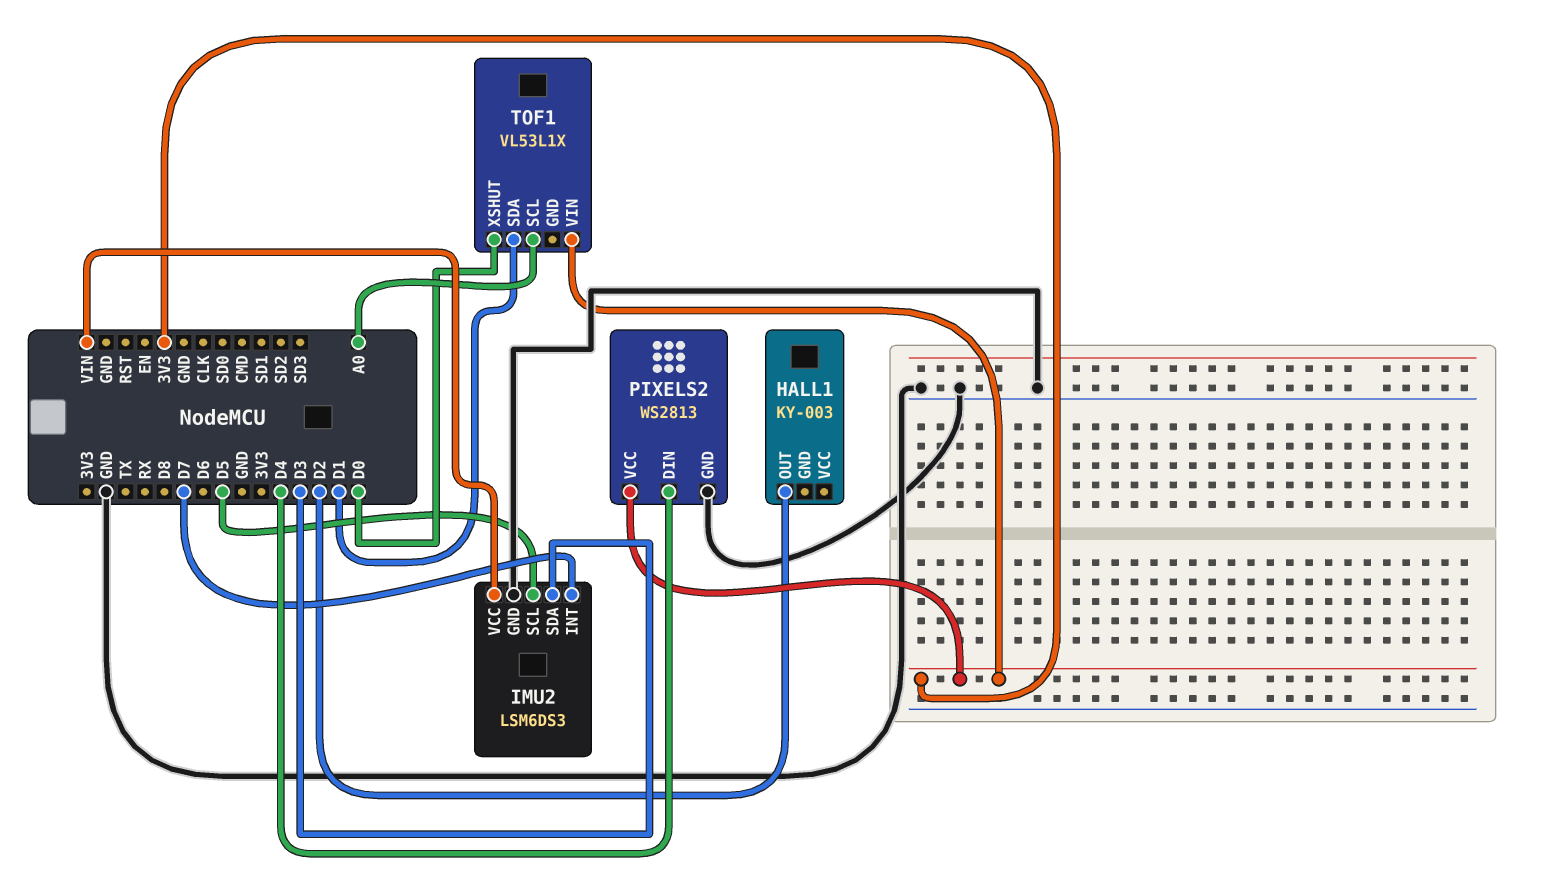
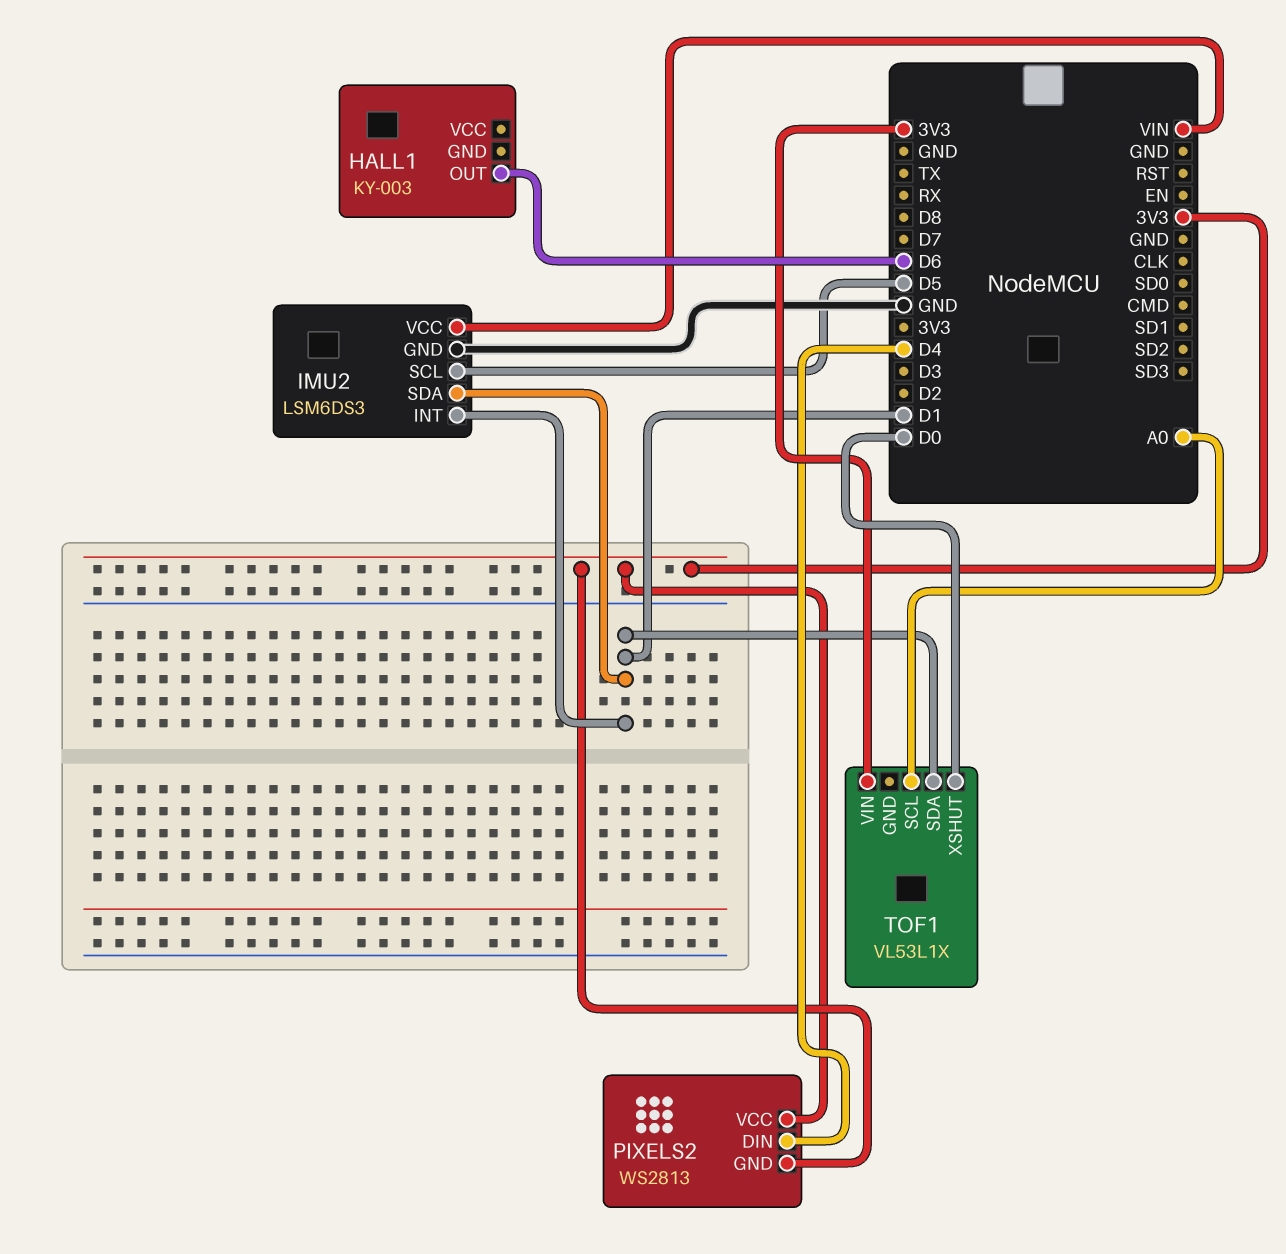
HALL1 pin OUT: D2 -> D6
IMU2 pin INT: D7 -> D1
IMU2 pin SDA: D3 -> D1
PIXELS2 pin GND: GND -> 3V3

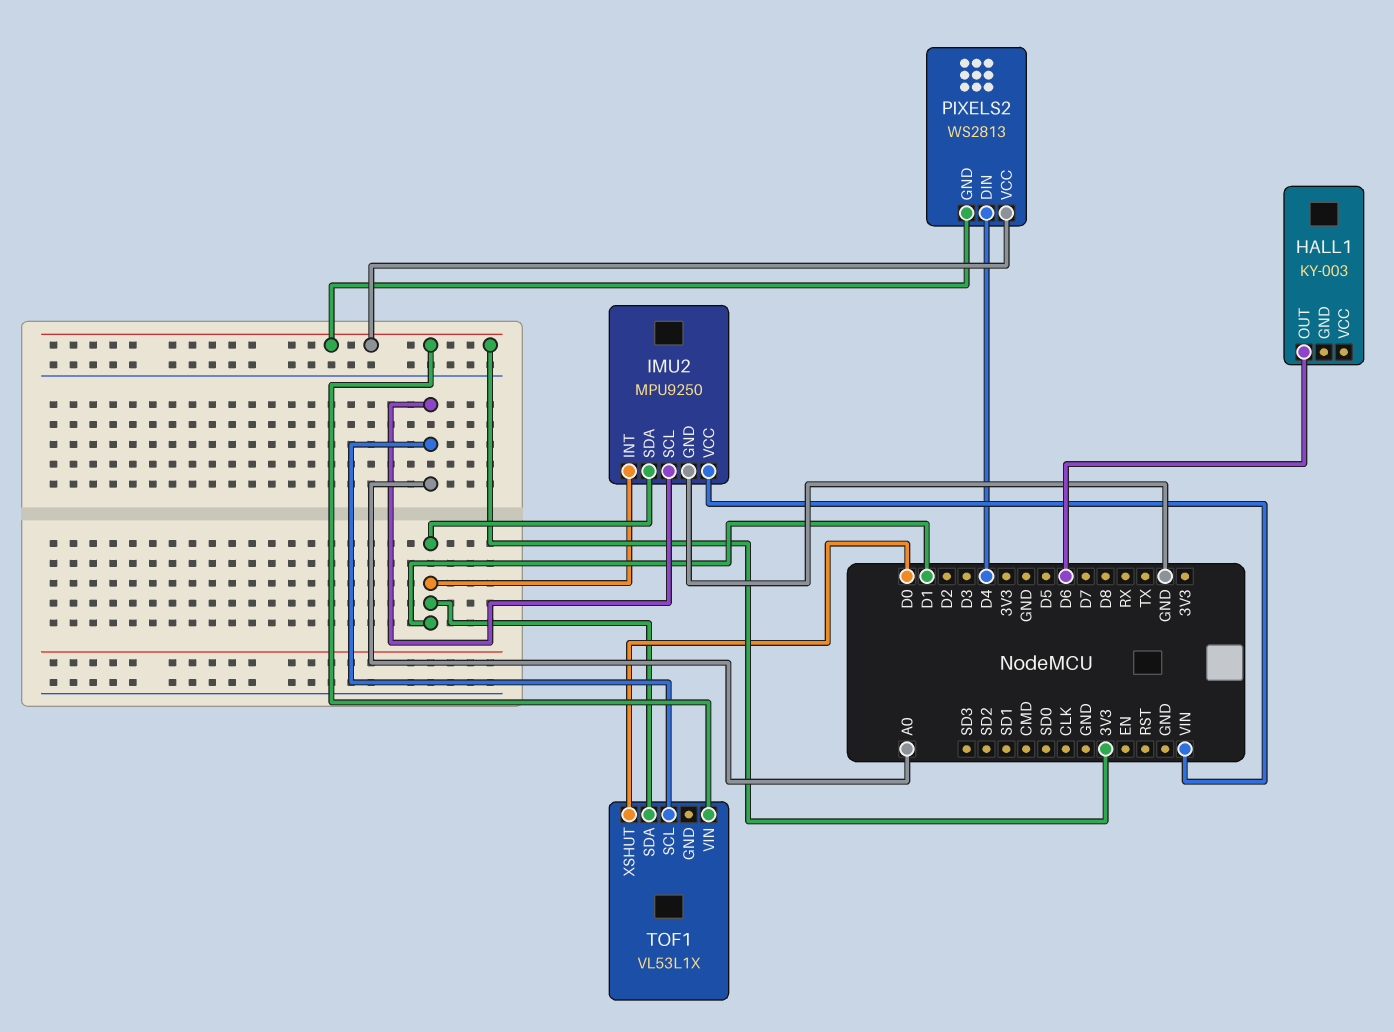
IMU2: LSM6DS3 -> MPU9250
IMU2 pin SCL: D5 -> A0

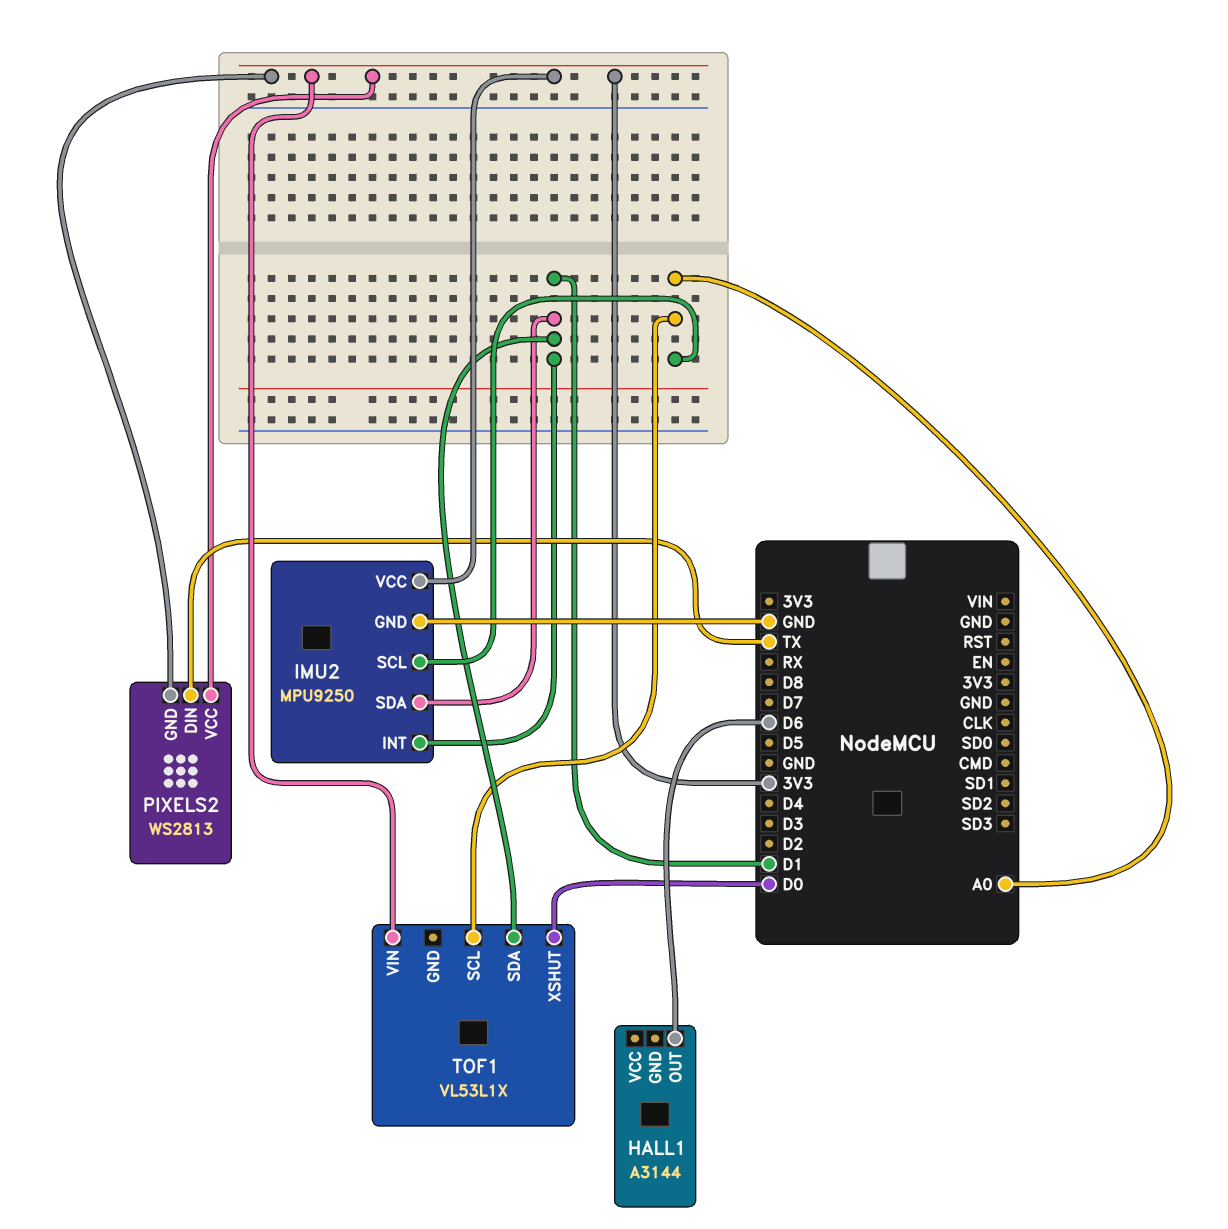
HALL1: KY-003 -> A3144
IMU2 pin VCC: VIN -> 3V3
PIXELS2 pin DIN: D4 -> TX

